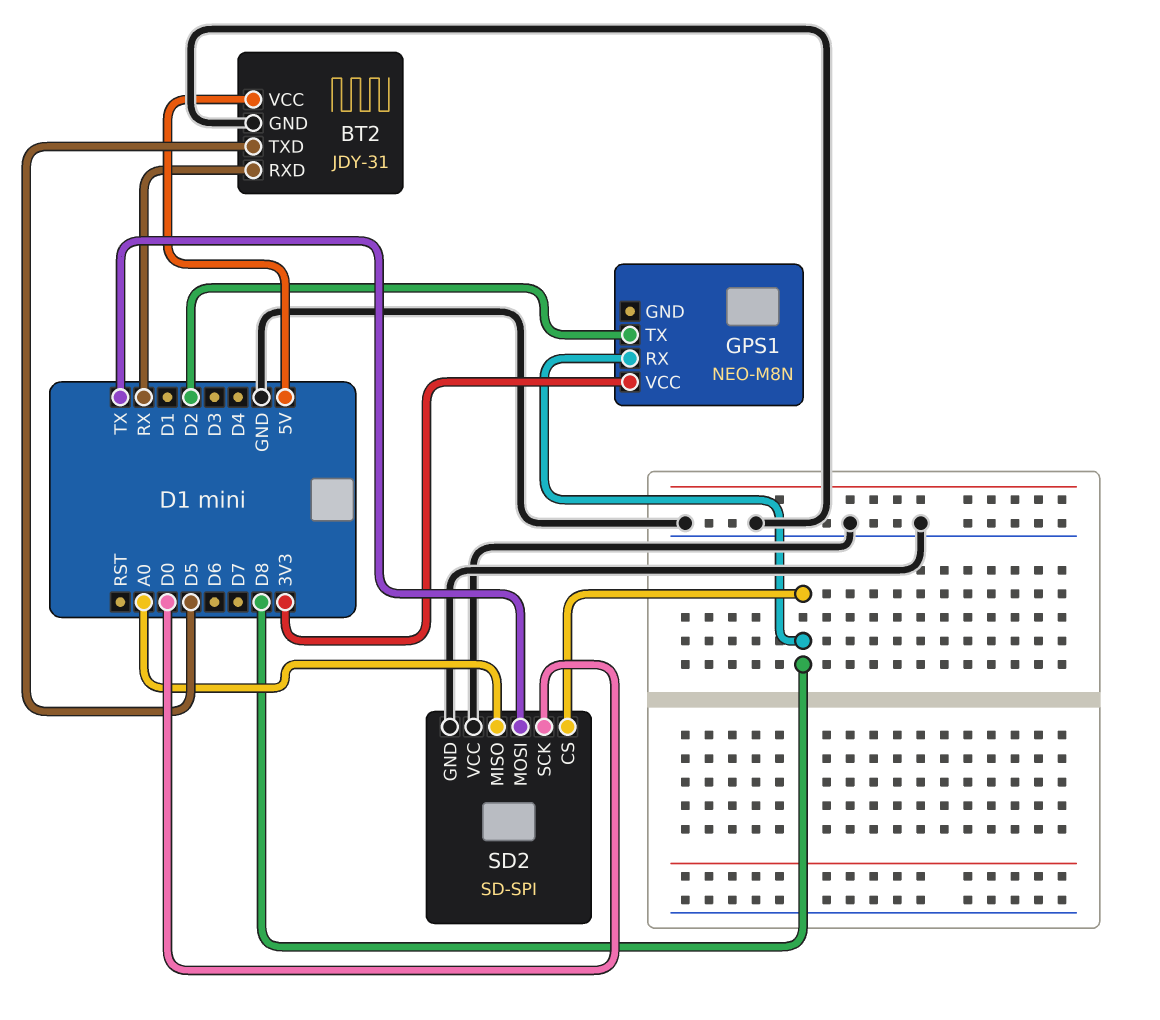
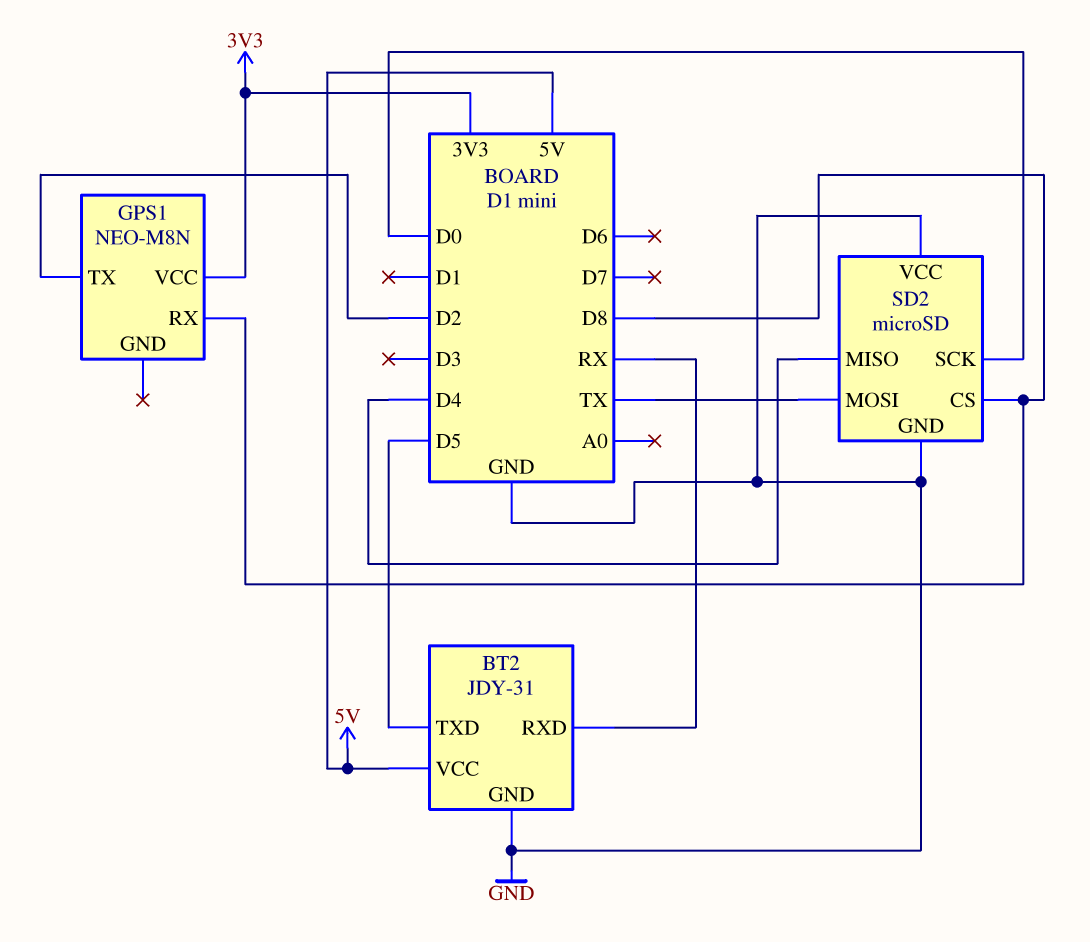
SD2: SD-SPI -> microSD
SD2 pin MISO: A0 -> D4

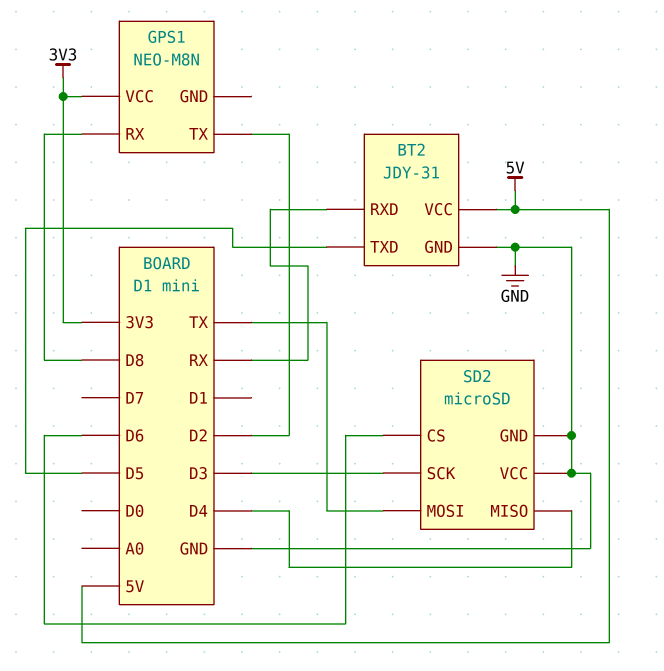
SD2 pin CS: D8 -> D6
SD2 pin SCK: D0 -> D3

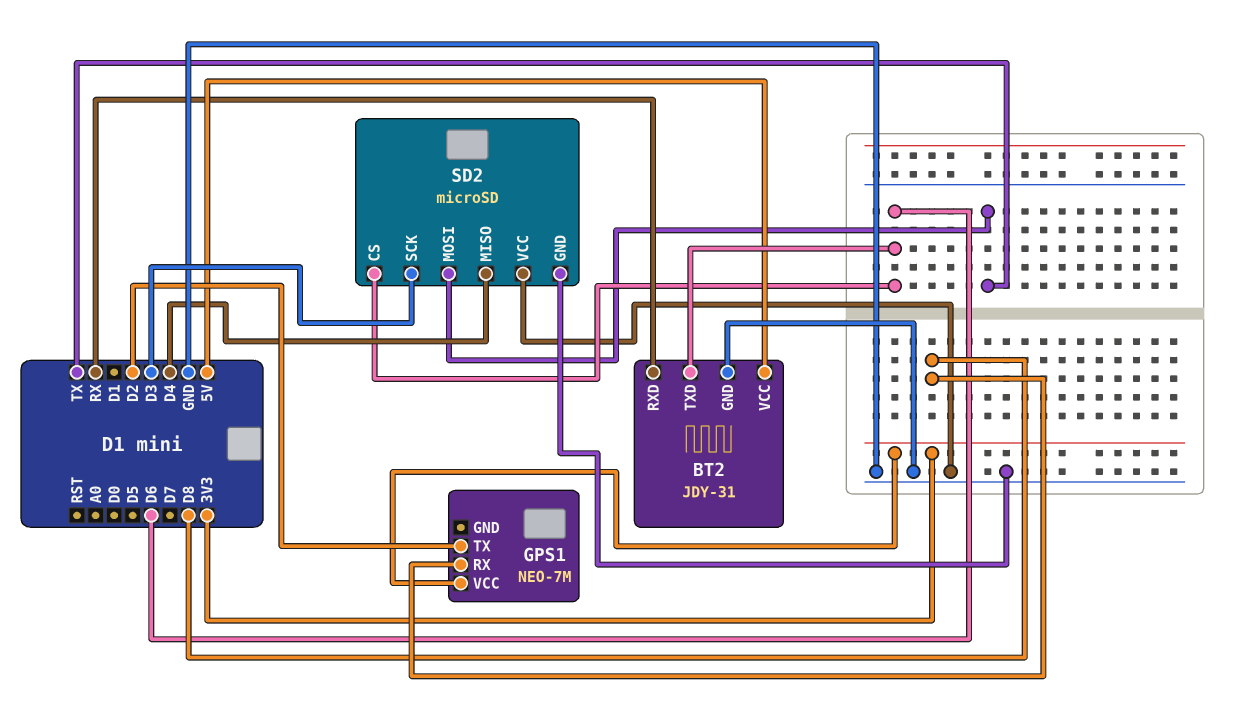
BT2 pin TXD: D5 -> D6
GPS1: NEO-M8N -> NEO-7M

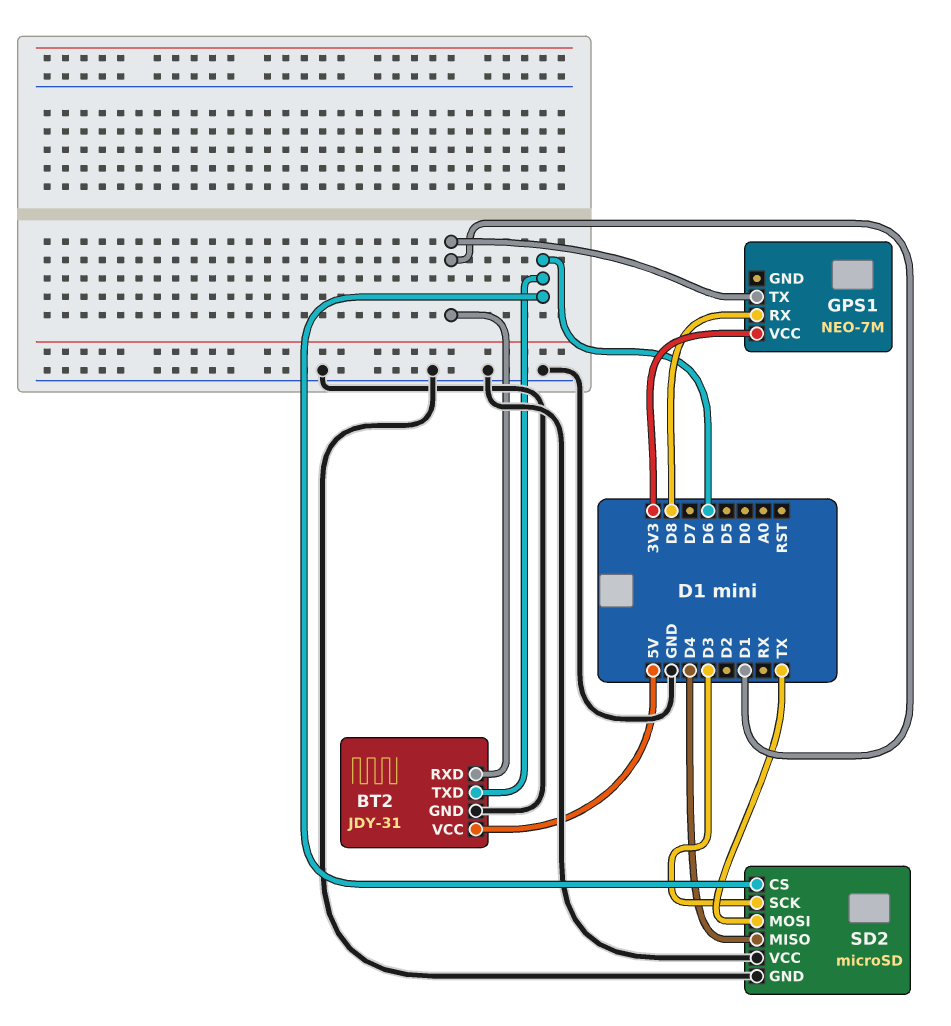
BT2 pin RXD: RX -> D1
GPS1 pin TX: D2 -> D1

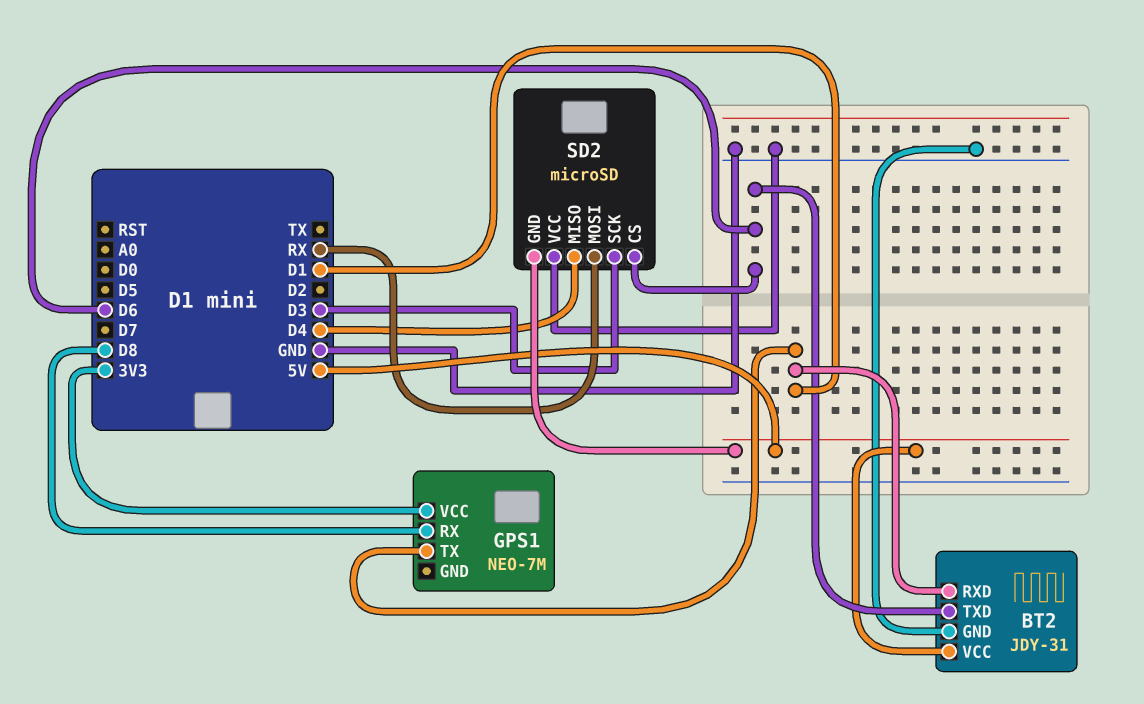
SD2 pin GND: GND -> 5V
SD2 pin MOSI: TX -> RX

